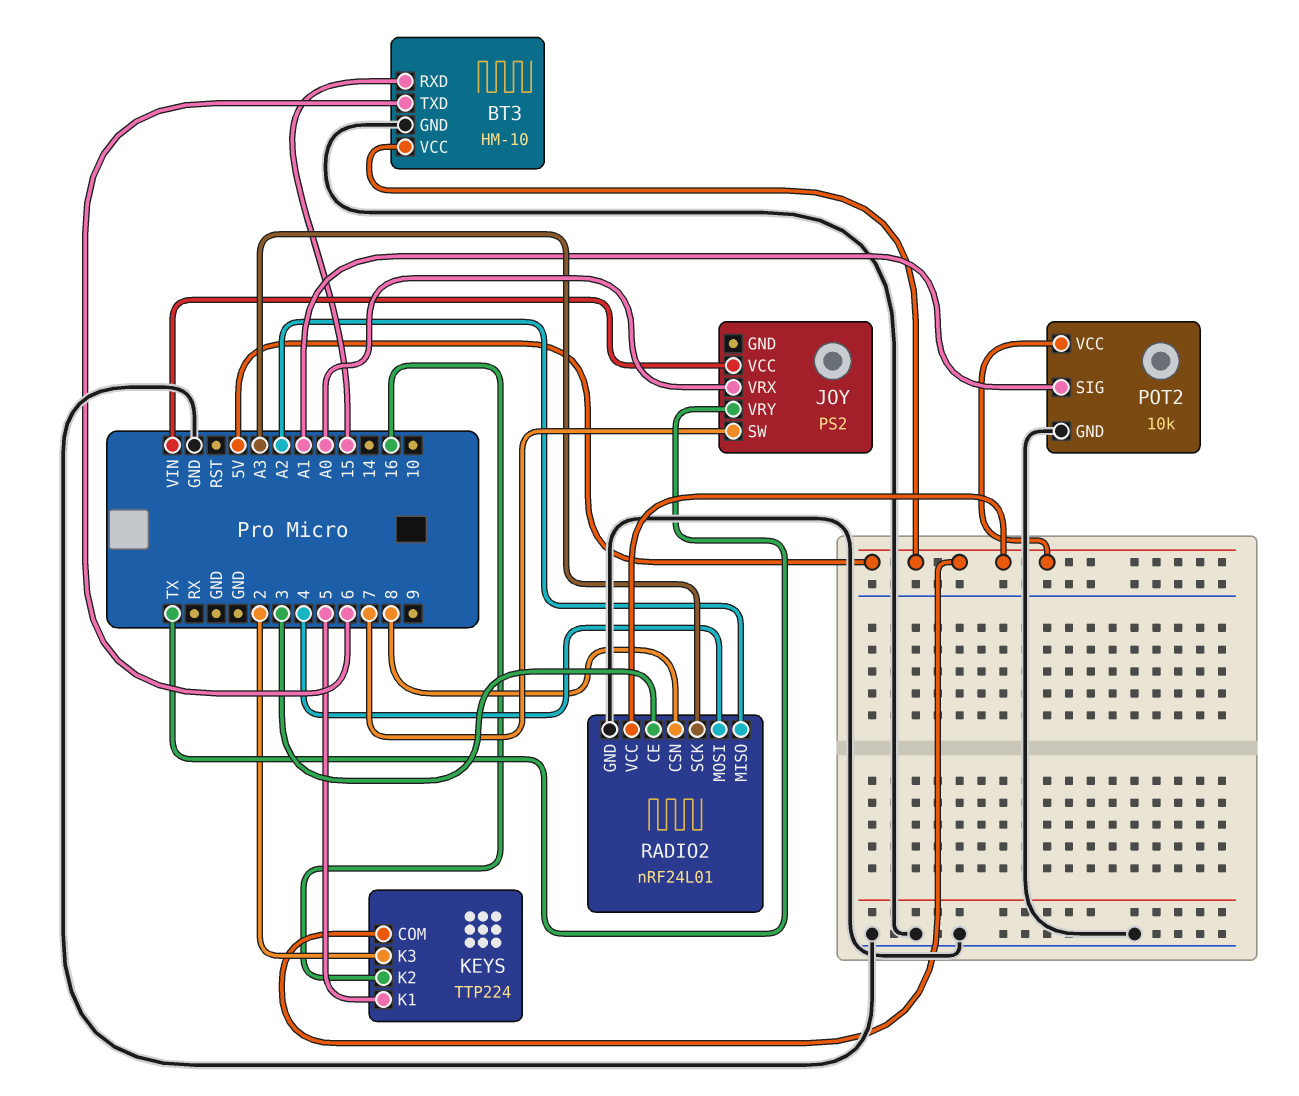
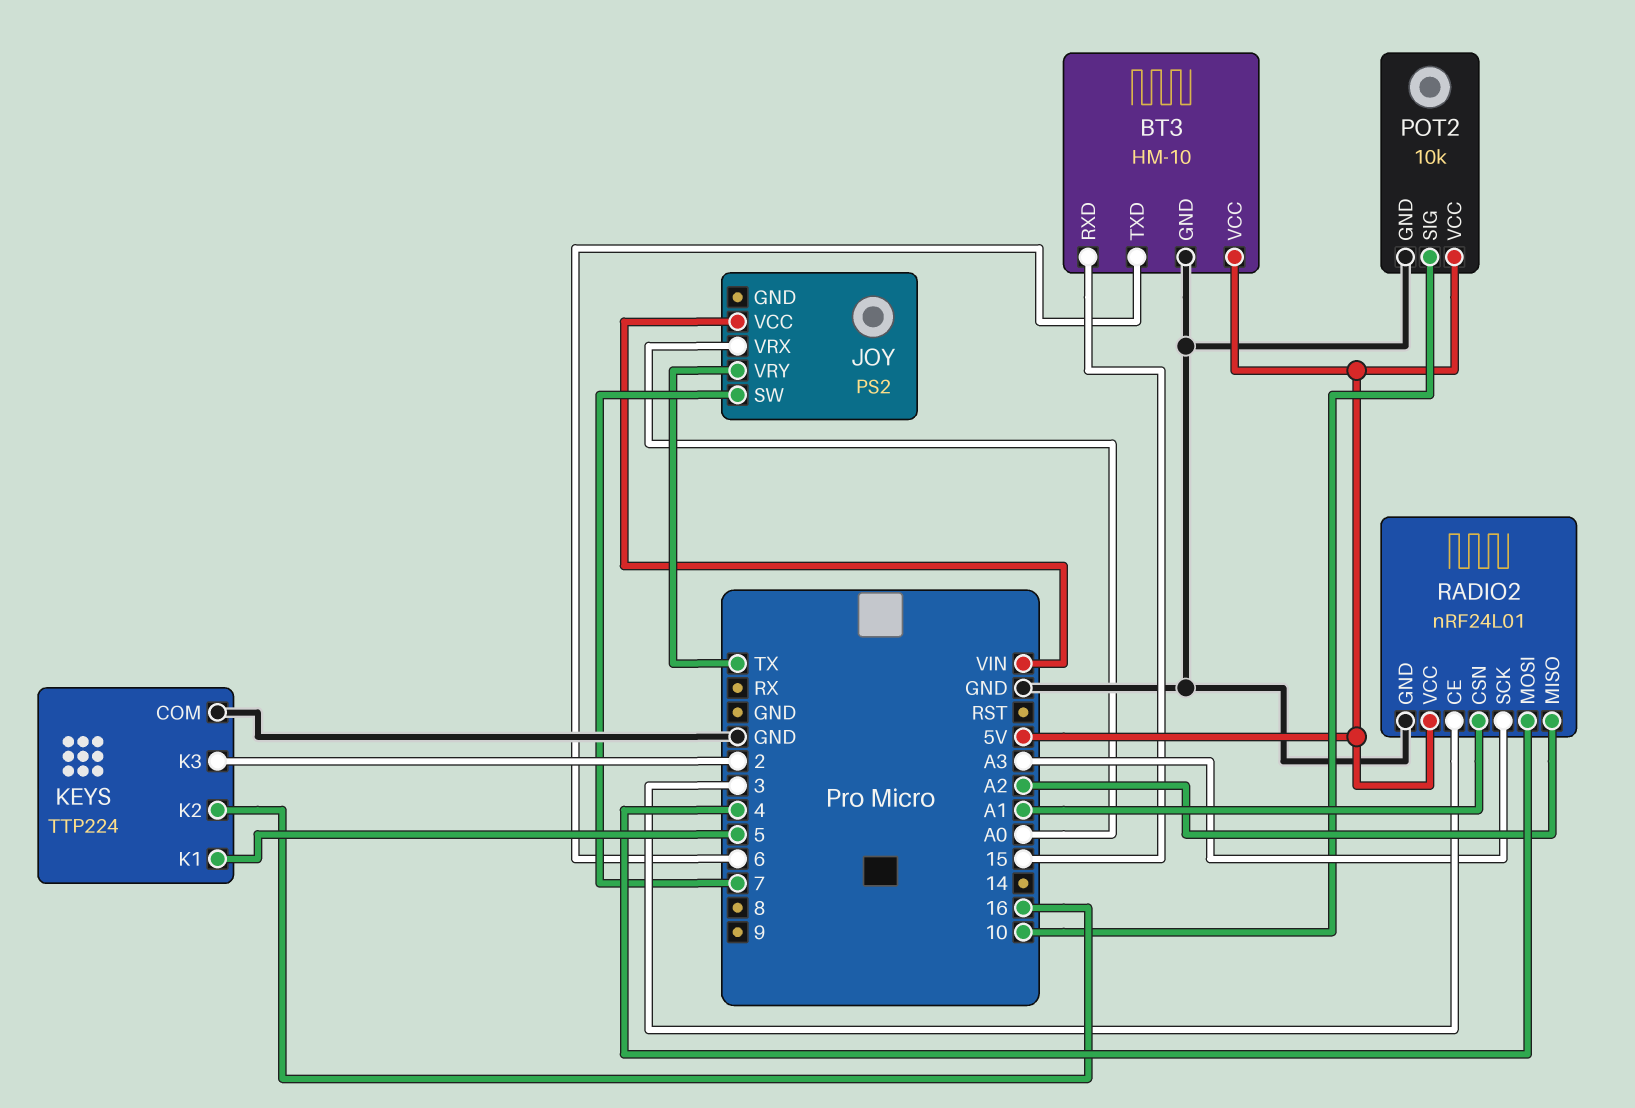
KEYS pin COM: 5V -> GND
POT2 pin SIG: A1 -> 10
RADIO2 pin CSN: 8 -> A1

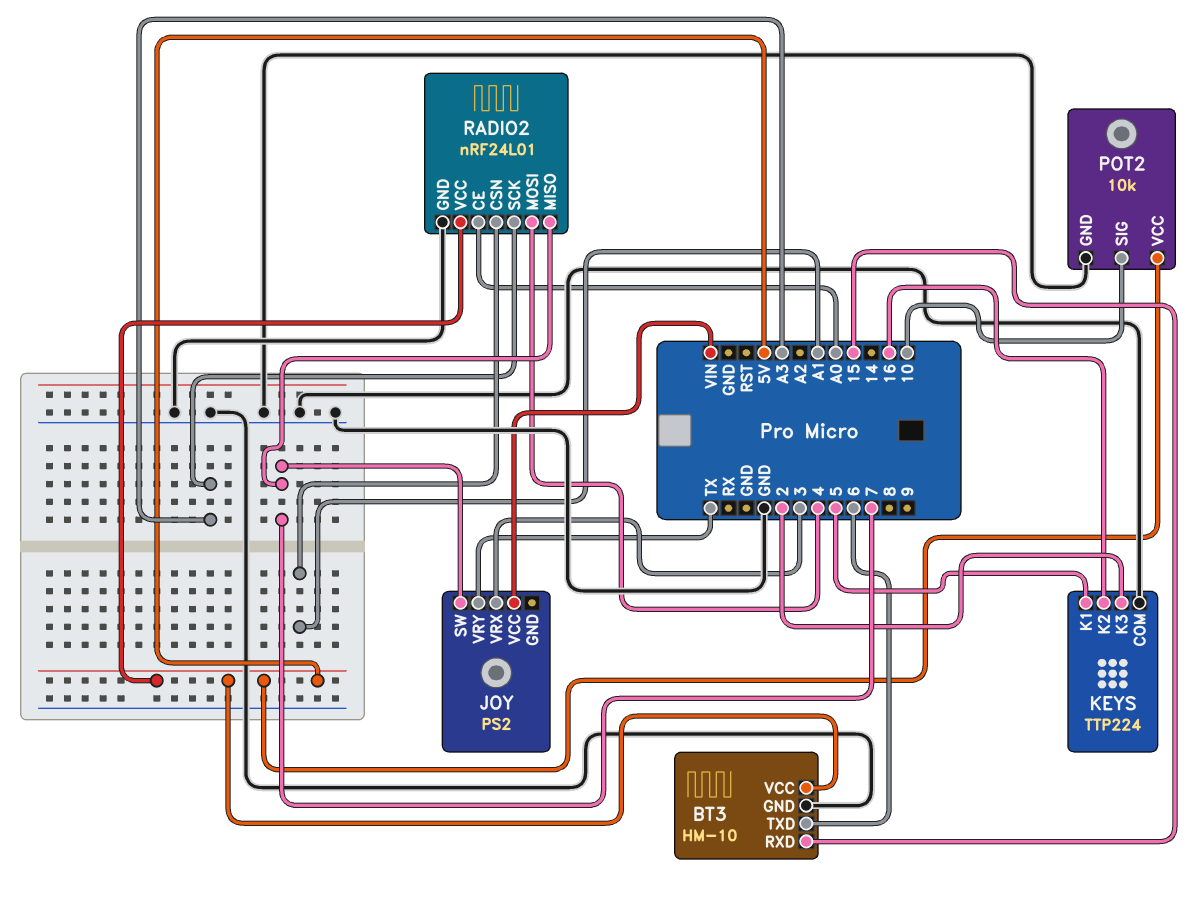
JOY pin VRX: A0 -> 3
RADIO2 pin CE: 3 -> A0
RADIO2 pin MISO: A2 -> 7

